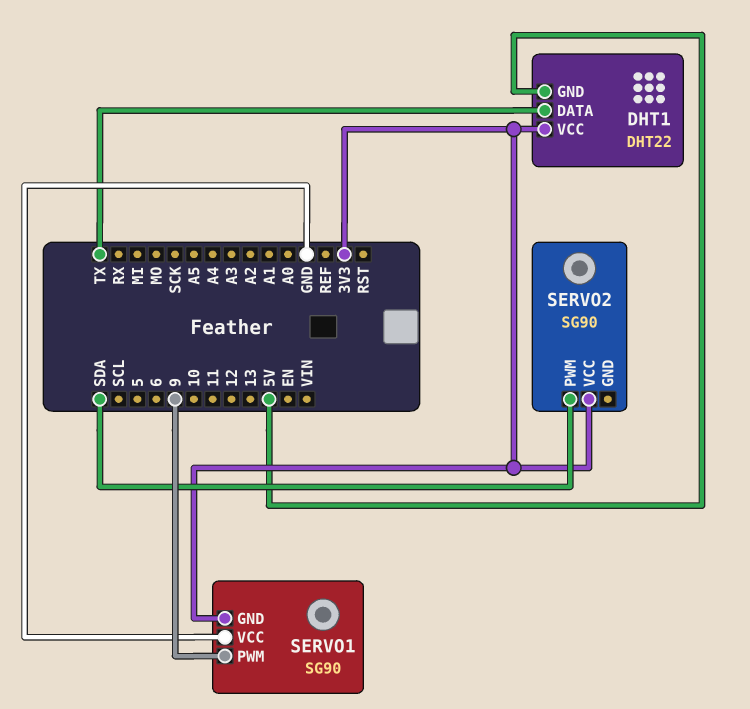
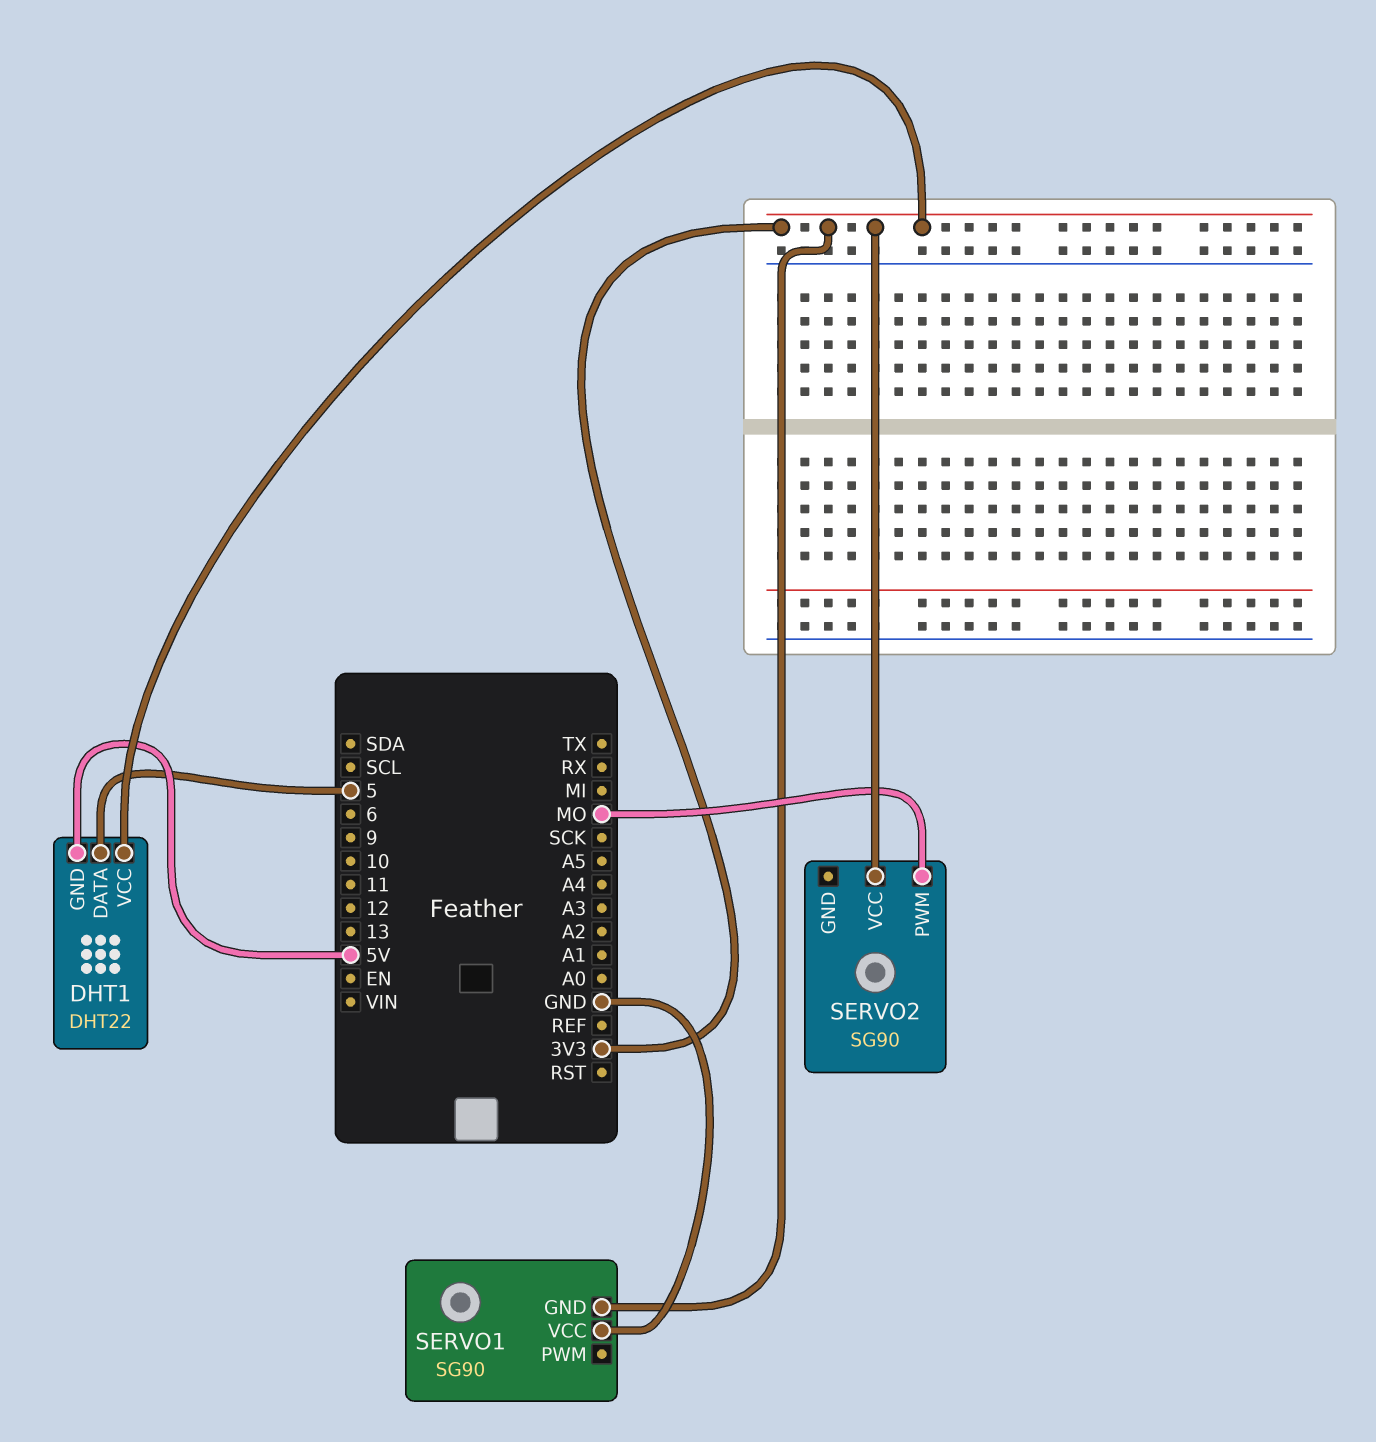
DHT1 pin DATA: TX -> 5
SERVO1 pin PWM: 9 -> none
SERVO2 pin PWM: SDA -> MO

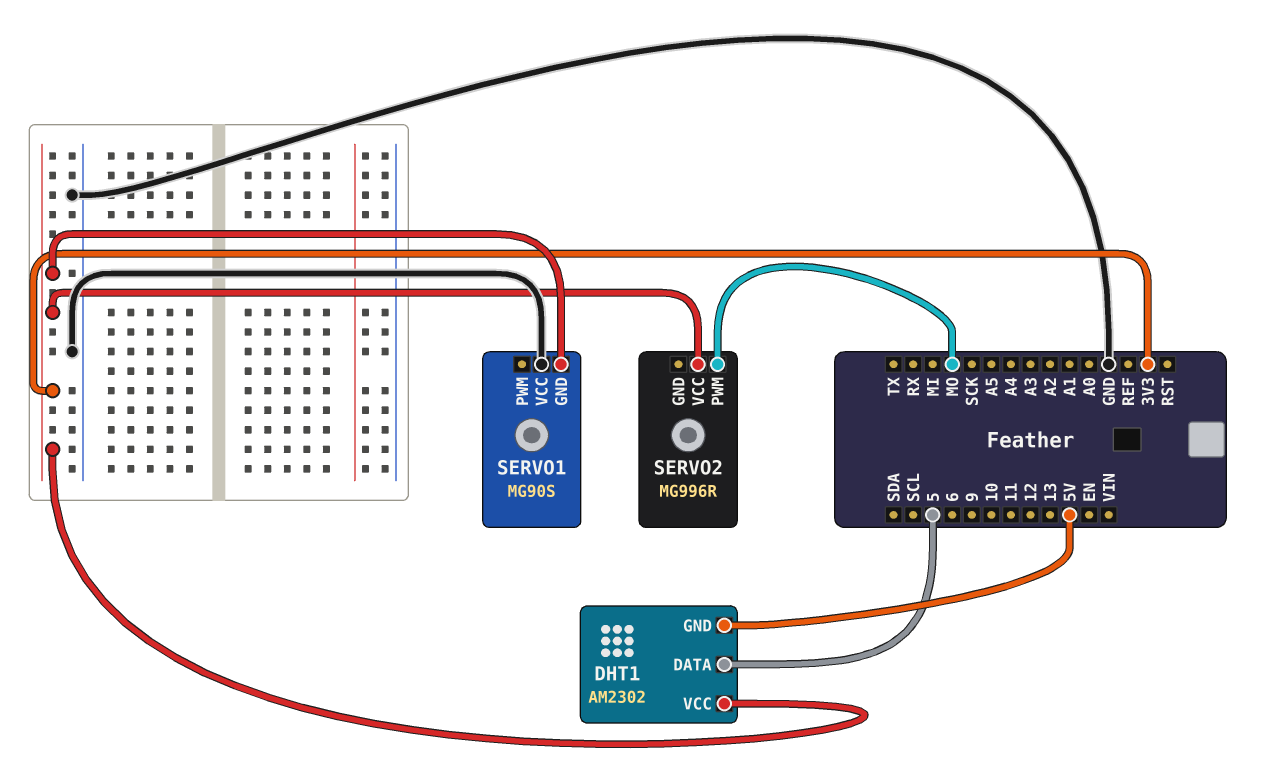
DHT1: DHT22 -> AM2302
SERVO1: SG90 -> MG90S
SERVO2: SG90 -> MG996R

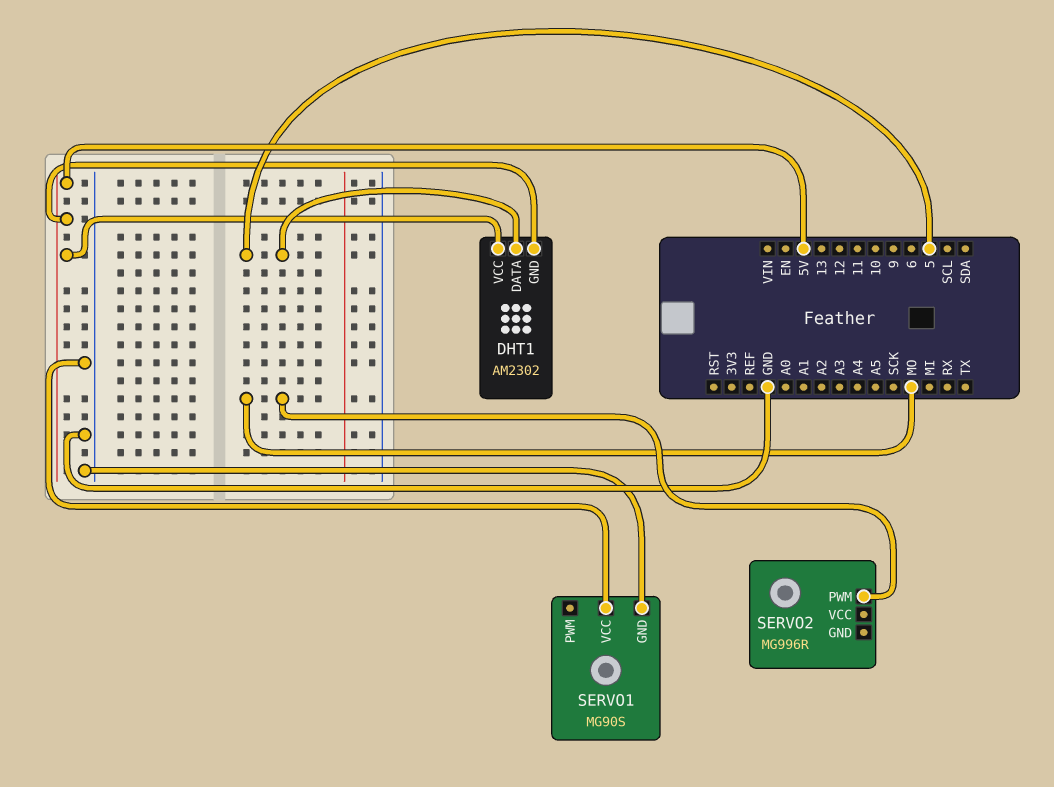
DHT1 pin VCC: 3V3 -> 5V
SERVO1 pin GND: 3V3 -> GND
SERVO2 pin VCC: 3V3 -> none

